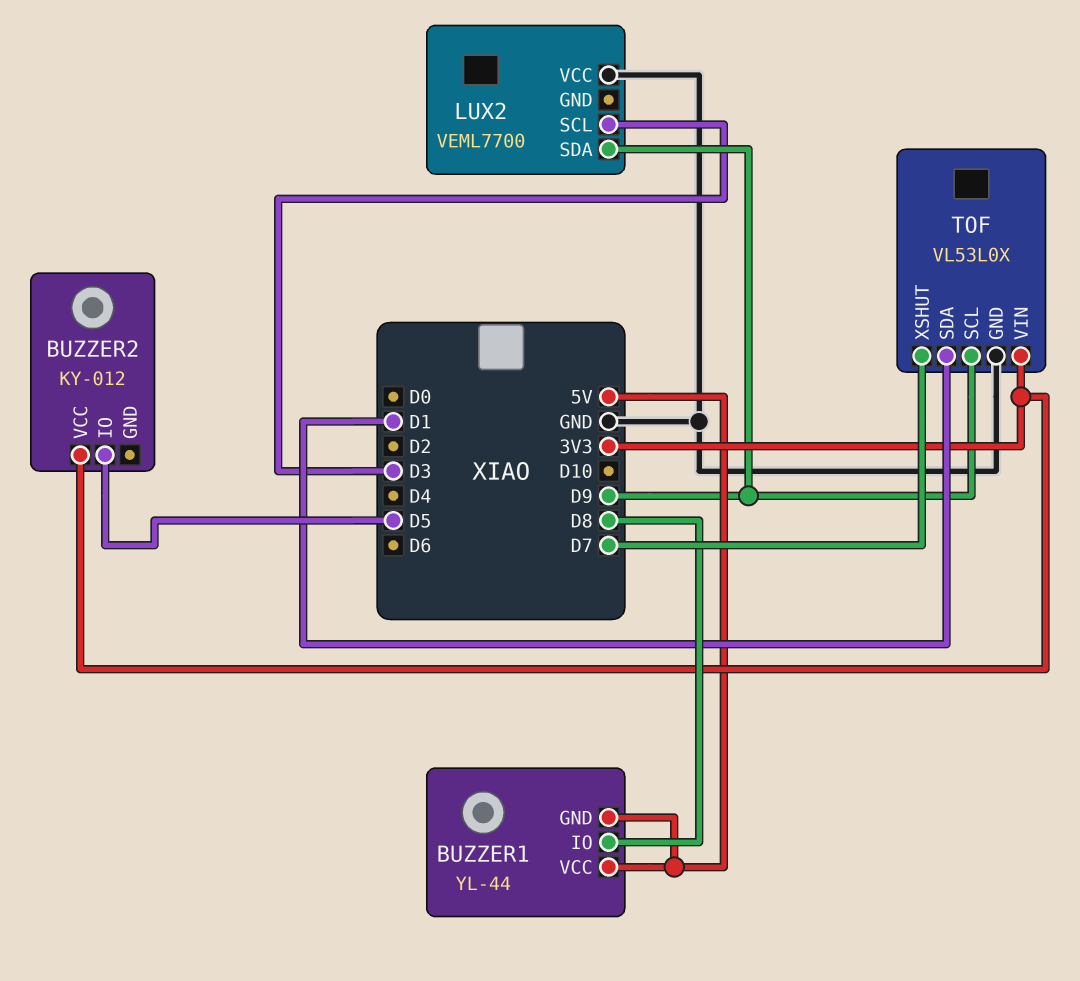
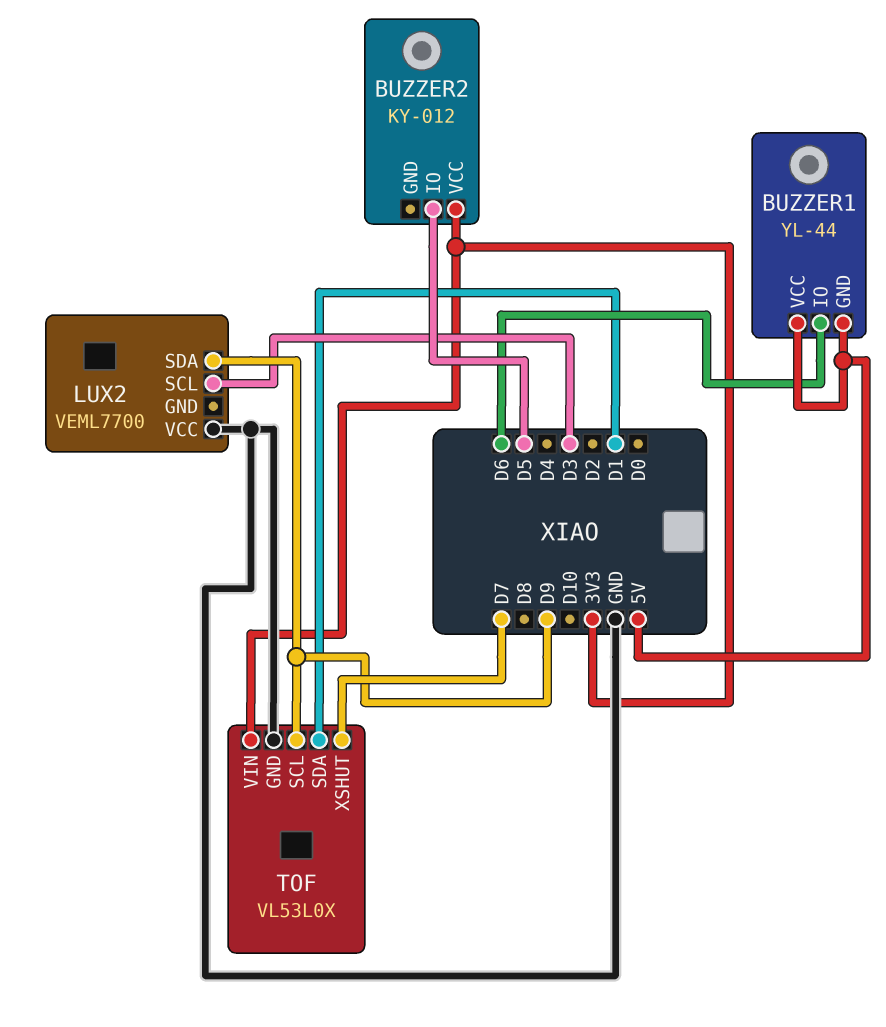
BUZZER1 pin IO: D8 -> D6

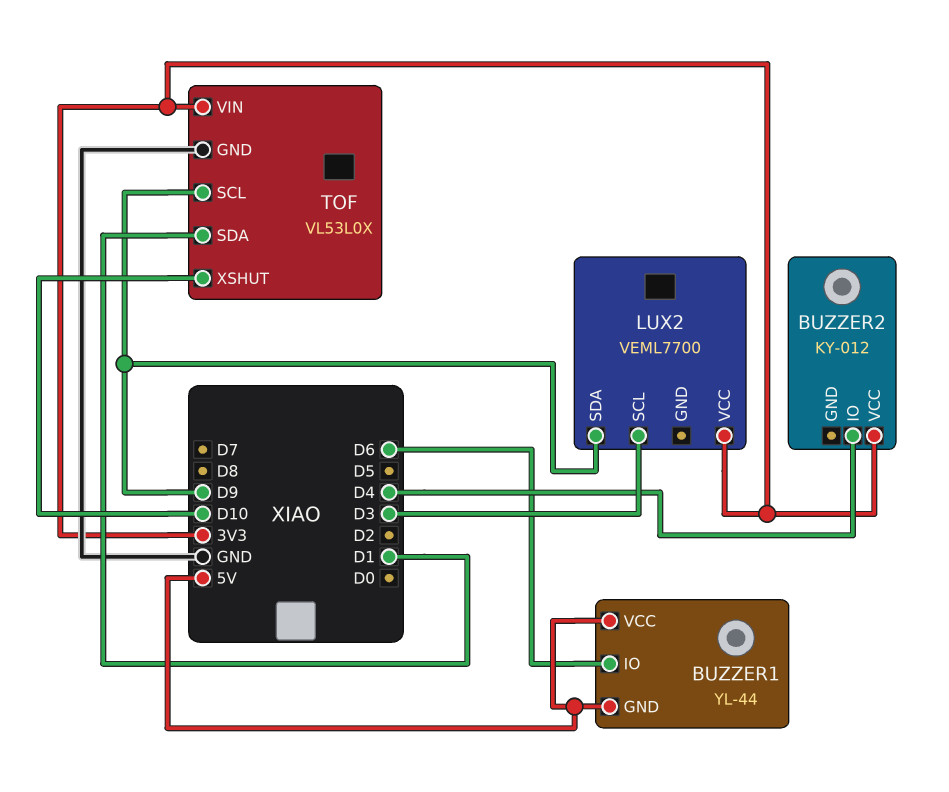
BUZZER2 pin IO: D5 -> D4
LUX2 pin VCC: GND -> 3V3
TOF pin XSHUT: D7 -> D10

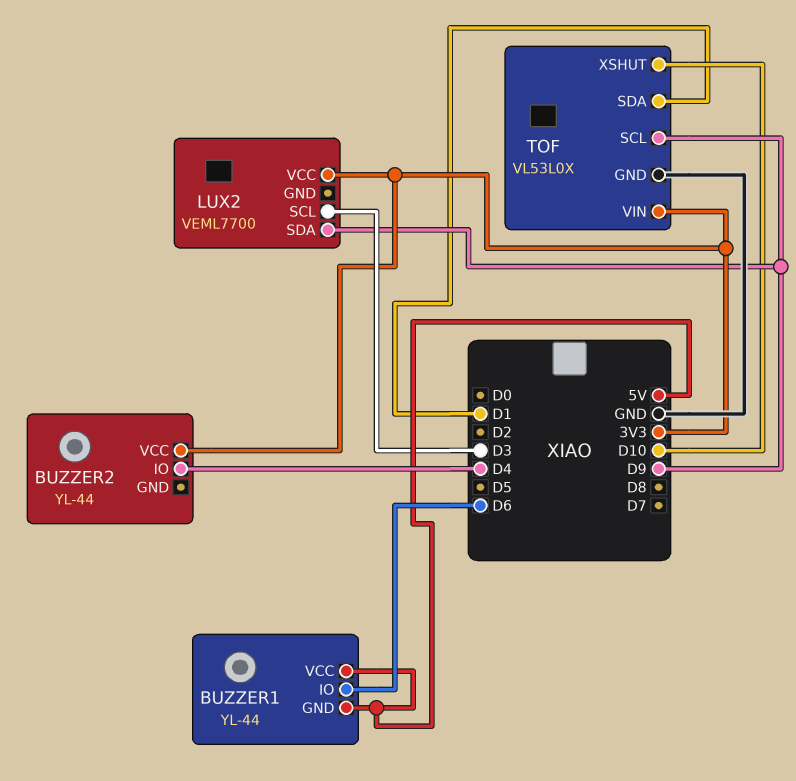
BUZZER2: KY-012 -> YL-44

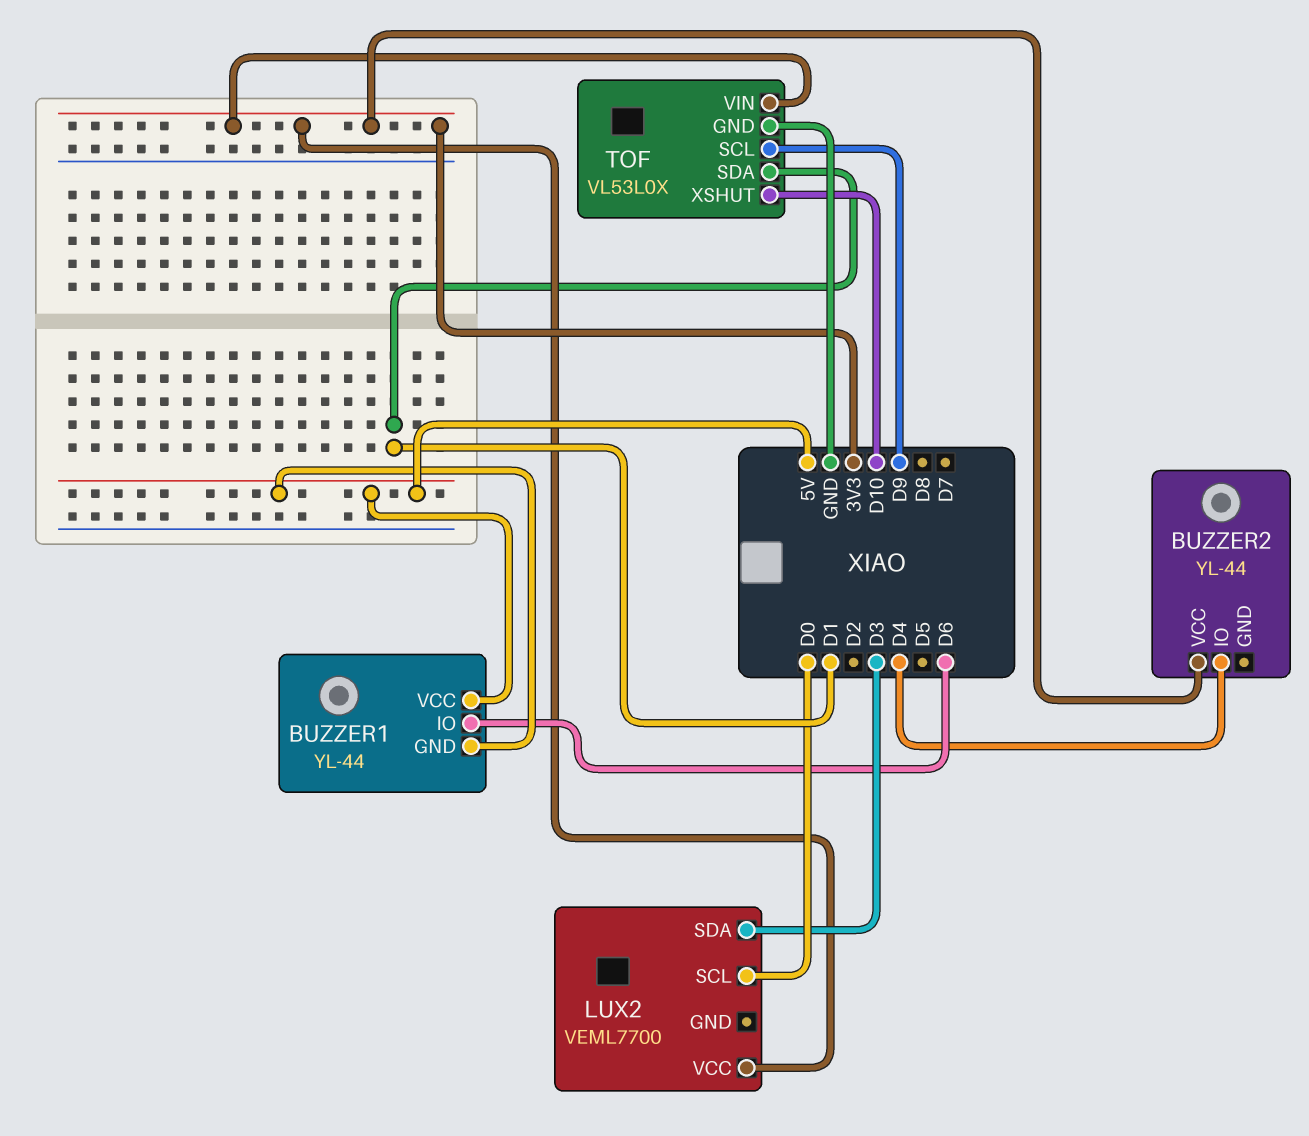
LUX2 pin SCL: D3 -> D0
LUX2 pin SDA: D9 -> D3

